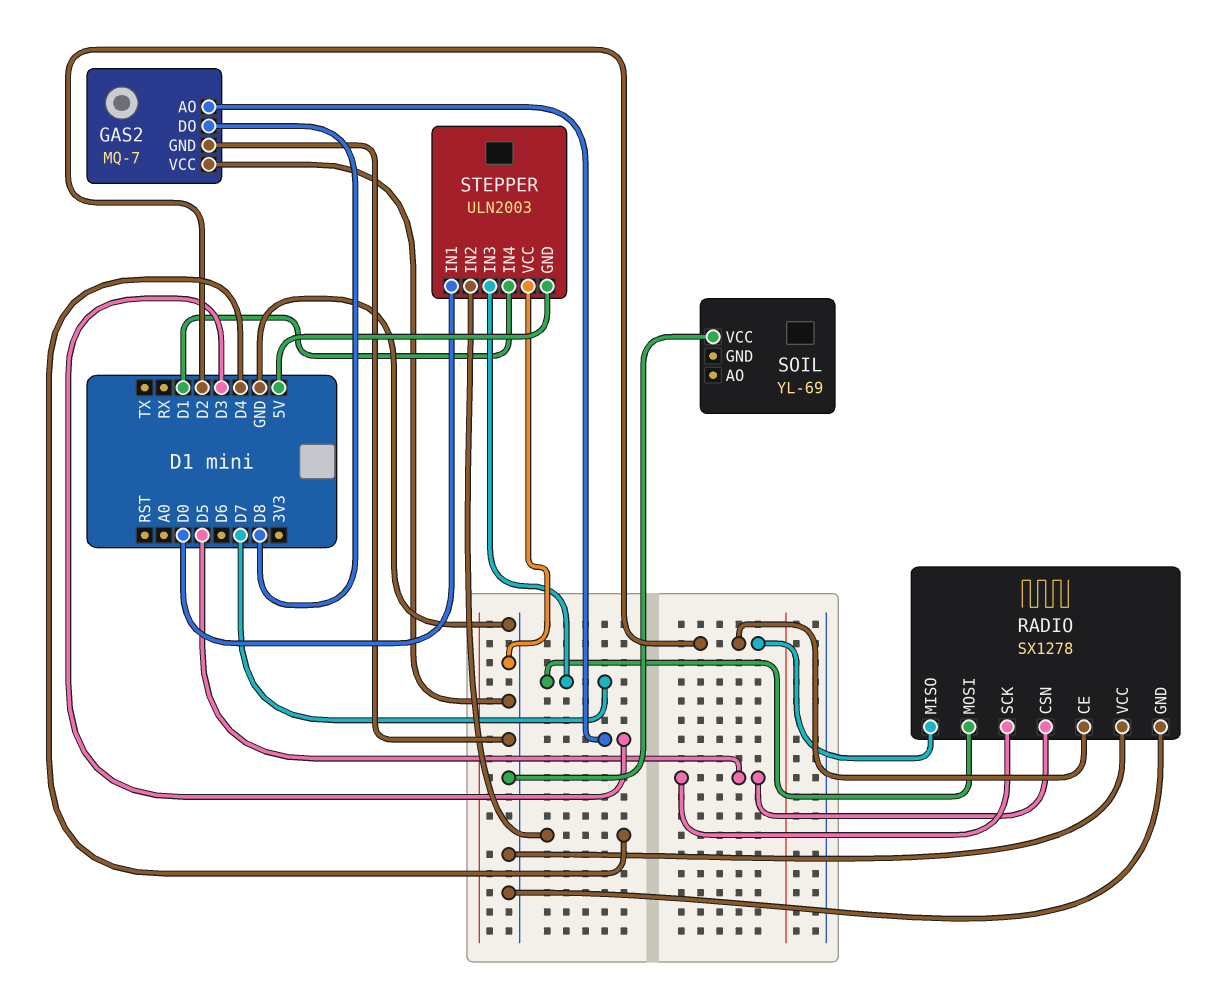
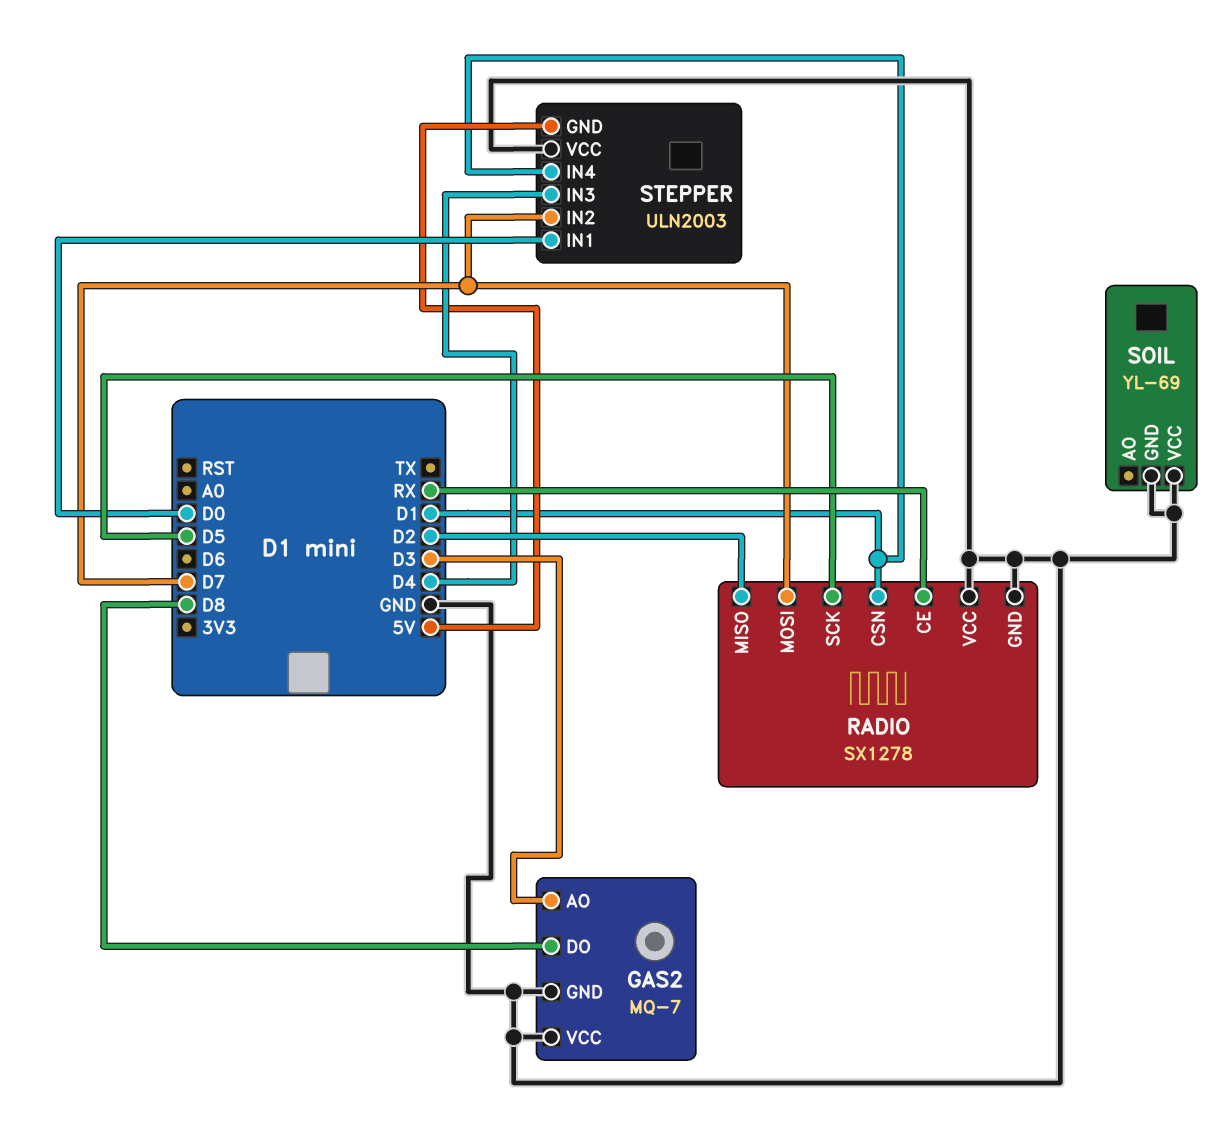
RADIO pin CE: D2 -> RX
RADIO pin CSN: D5 -> D1
SOIL pin GND: none -> GND
STEPPER pin IN2: D4 -> D7
STEPPER pin IN3: D7 -> D4

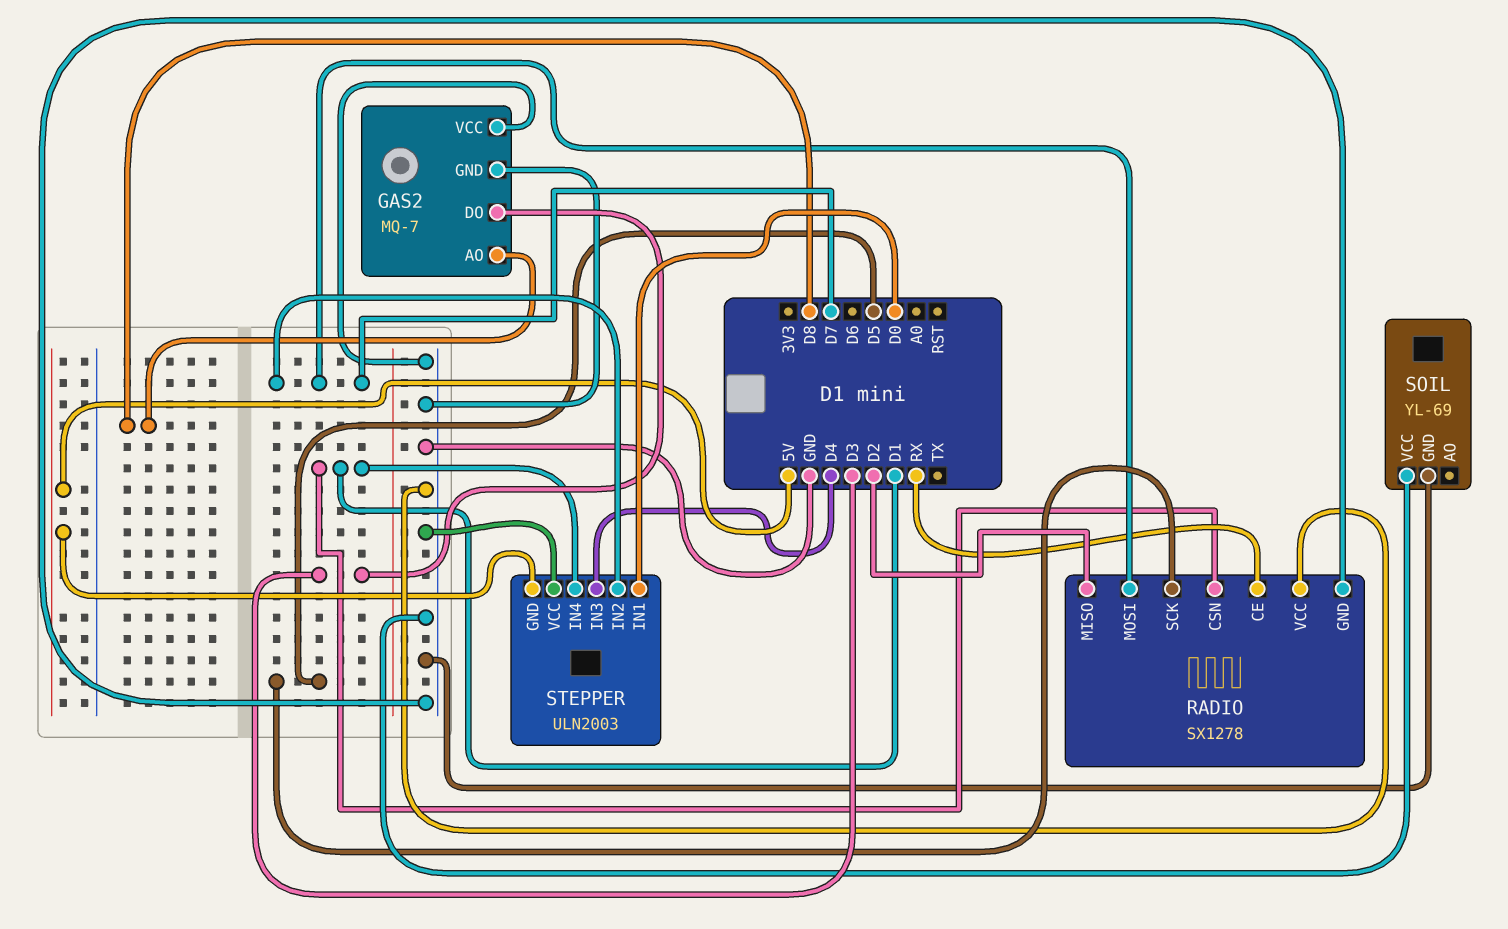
GAS2 pin AO: D3 -> D8
GAS2 pin DO: D8 -> D3

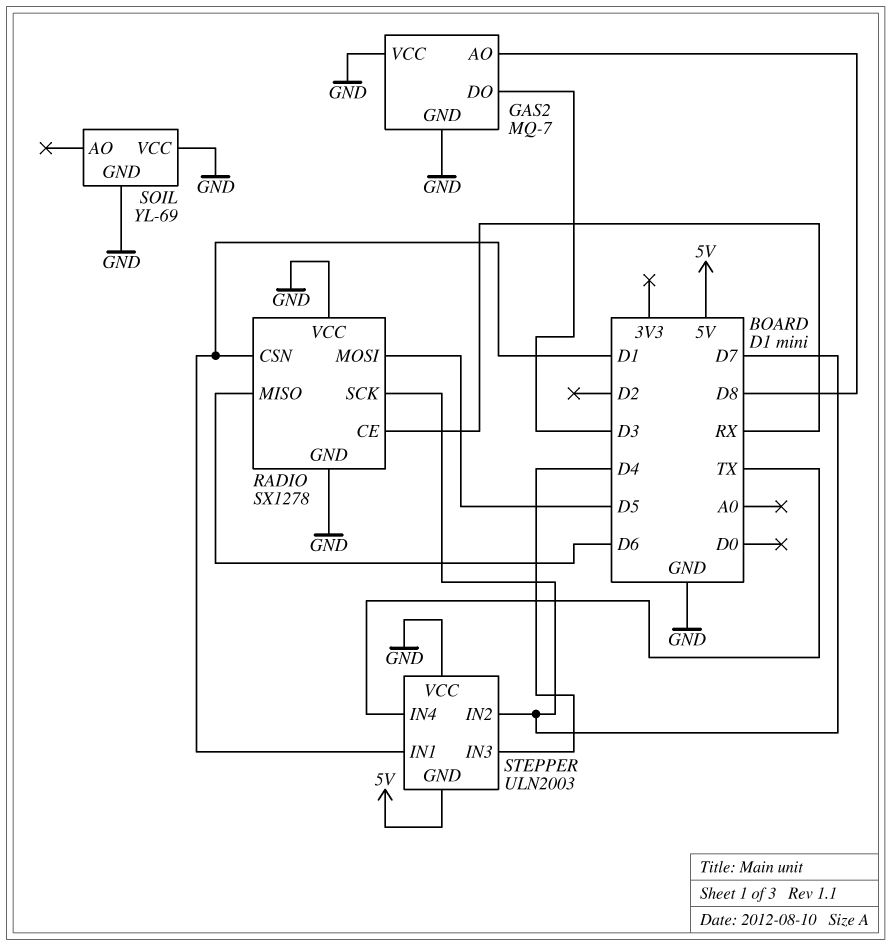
RADIO pin MISO: D2 -> D6
RADIO pin MOSI: D7 -> D5
RADIO pin SCK: D5 -> D7
STEPPER pin IN1: D0 -> D1
STEPPER pin IN4: D1 -> TX

